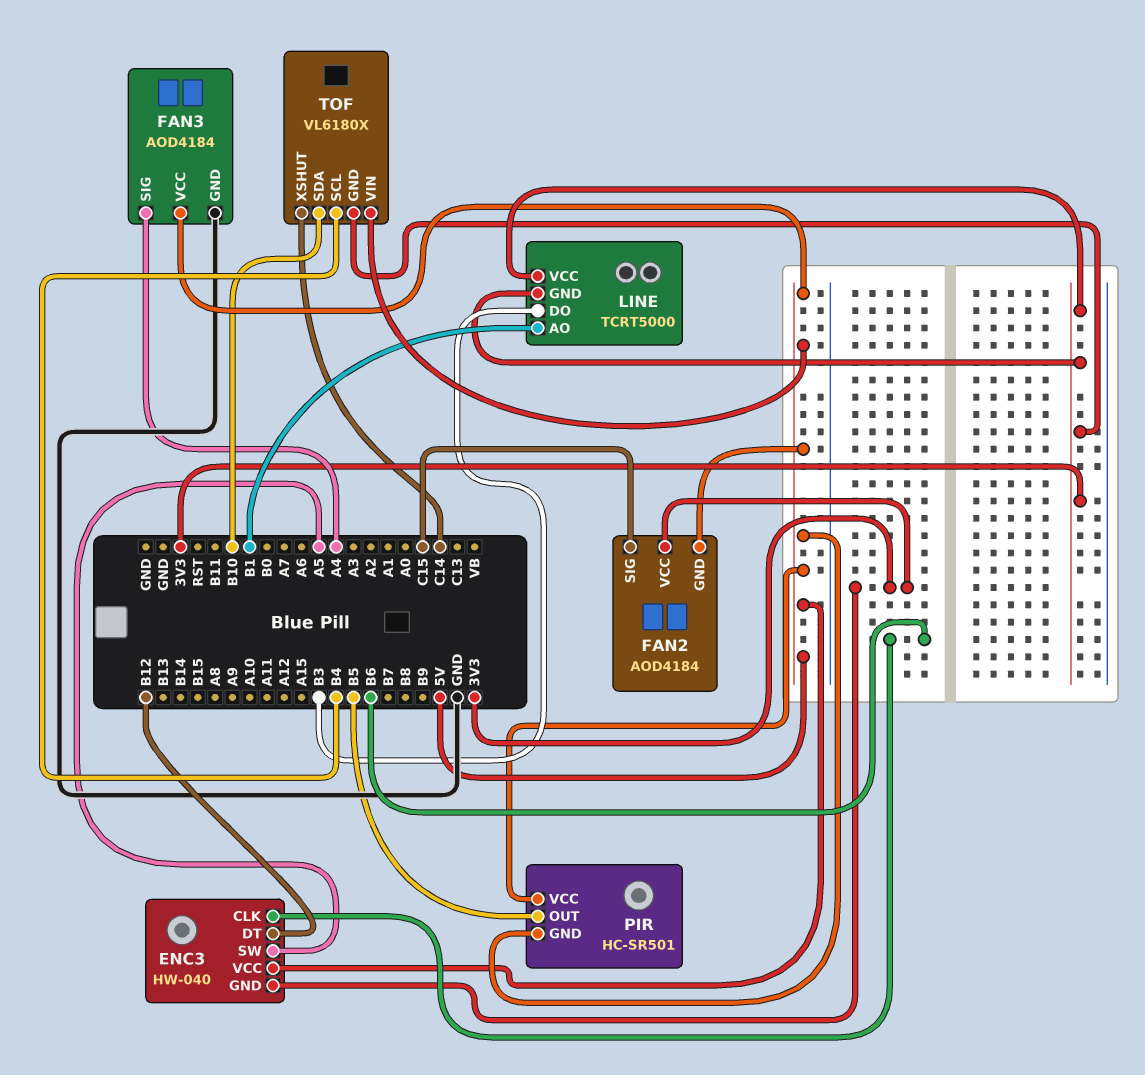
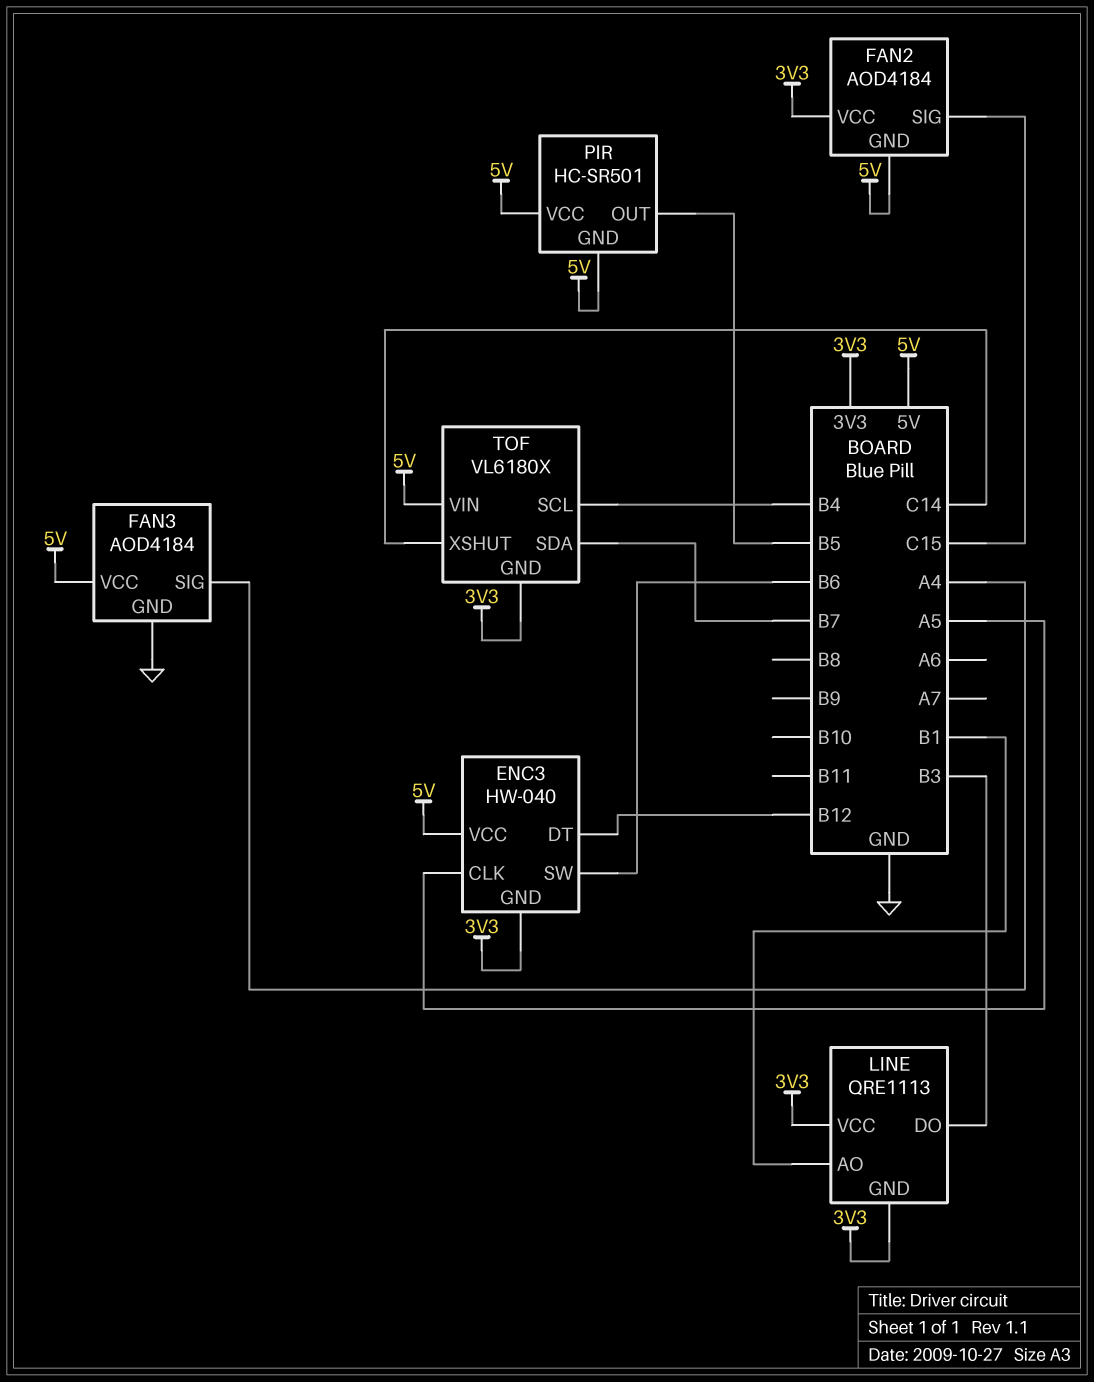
ENC3 pin CLK: B6 -> A5
ENC3 pin SW: A5 -> B6
LINE: TCRT5000 -> QRE1113
TOF pin SDA: B10 -> B7

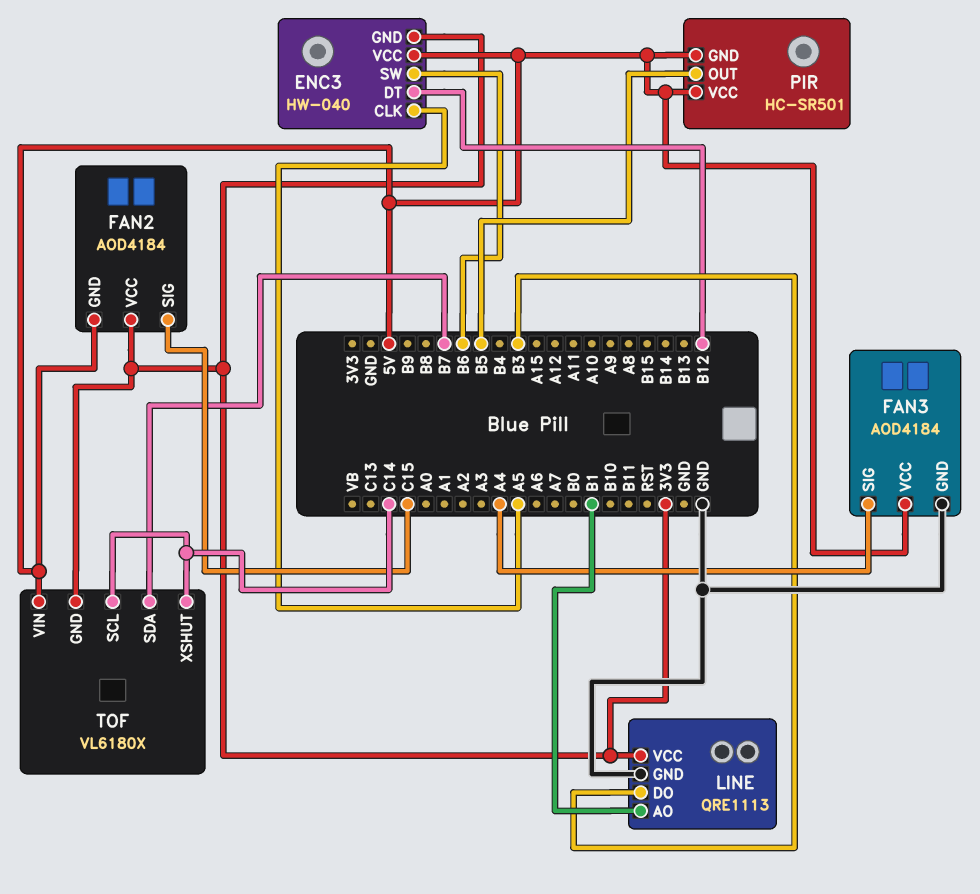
LINE pin GND: 3V3 -> GND
TOF pin SCL: B4 -> C14

